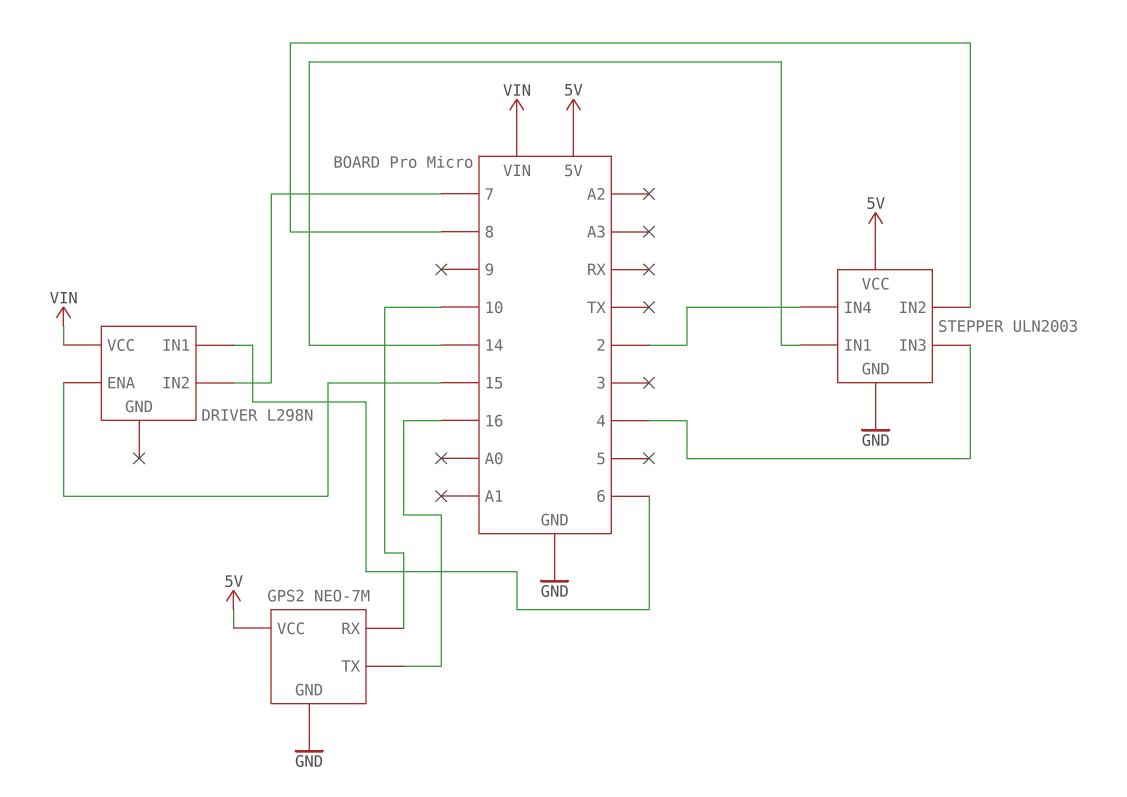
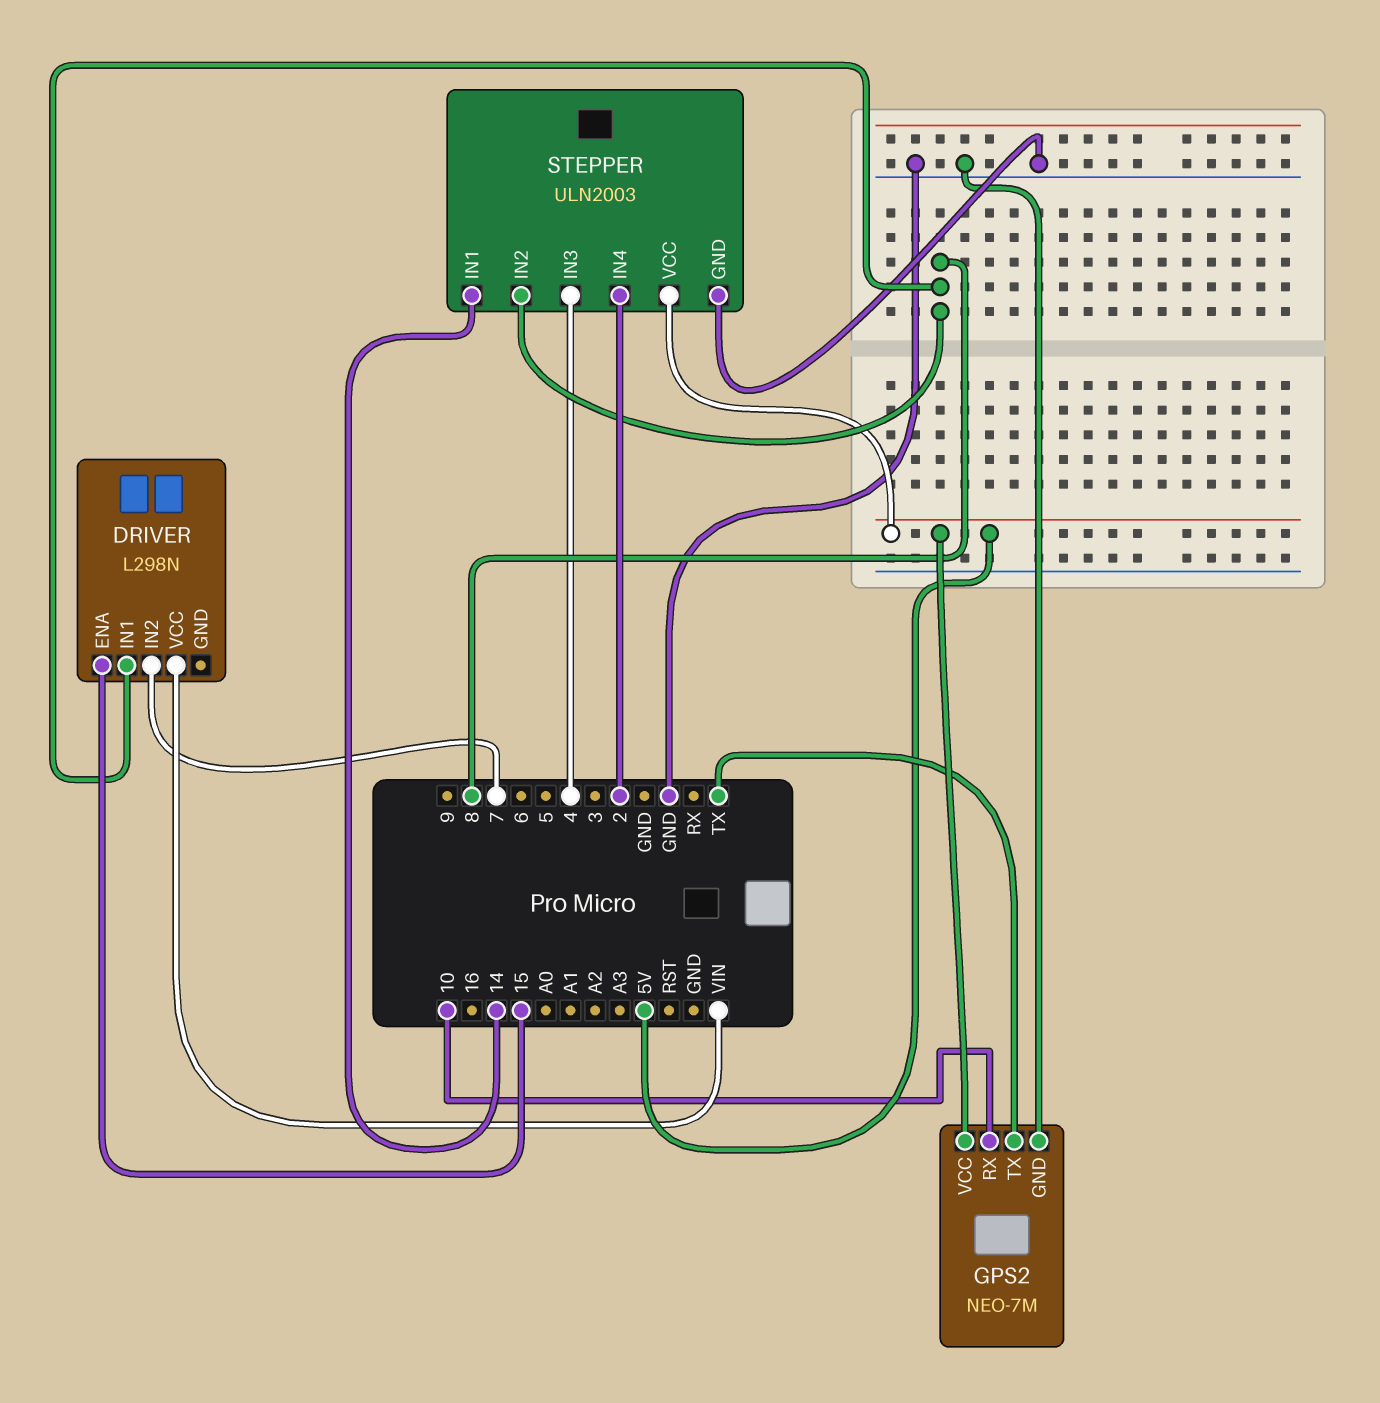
DRIVER pin IN1: 6 -> 8
GPS2 pin TX: 16 -> TX

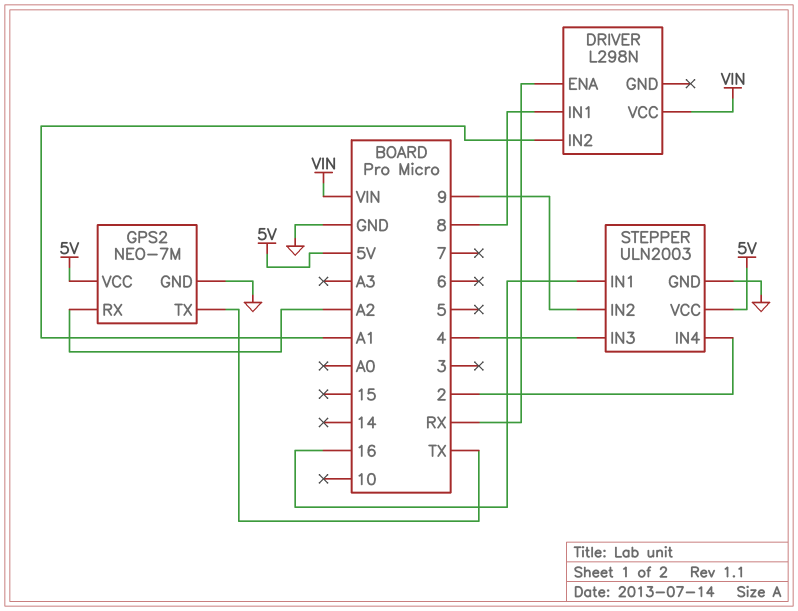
DRIVER pin ENA: 15 -> RX
DRIVER pin IN2: 7 -> A1
GPS2 pin RX: 10 -> A2
STEPPER pin IN1: 14 -> 16
STEPPER pin IN2: 8 -> 9

